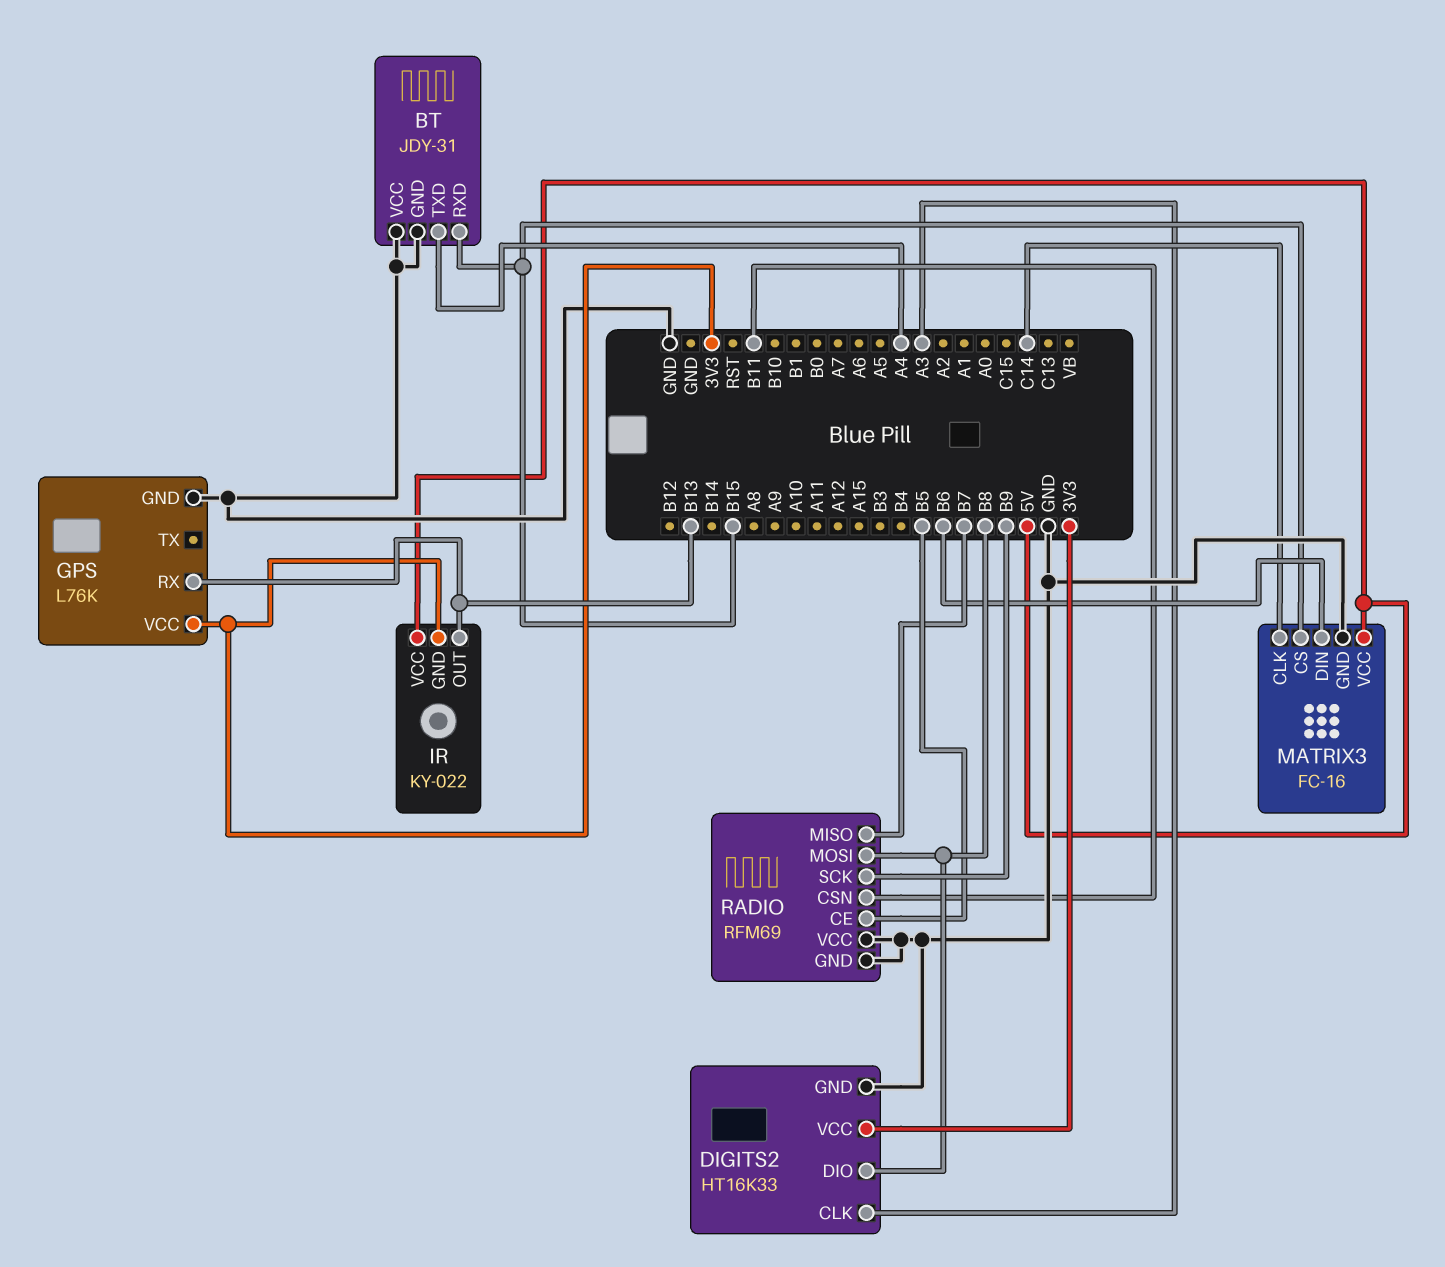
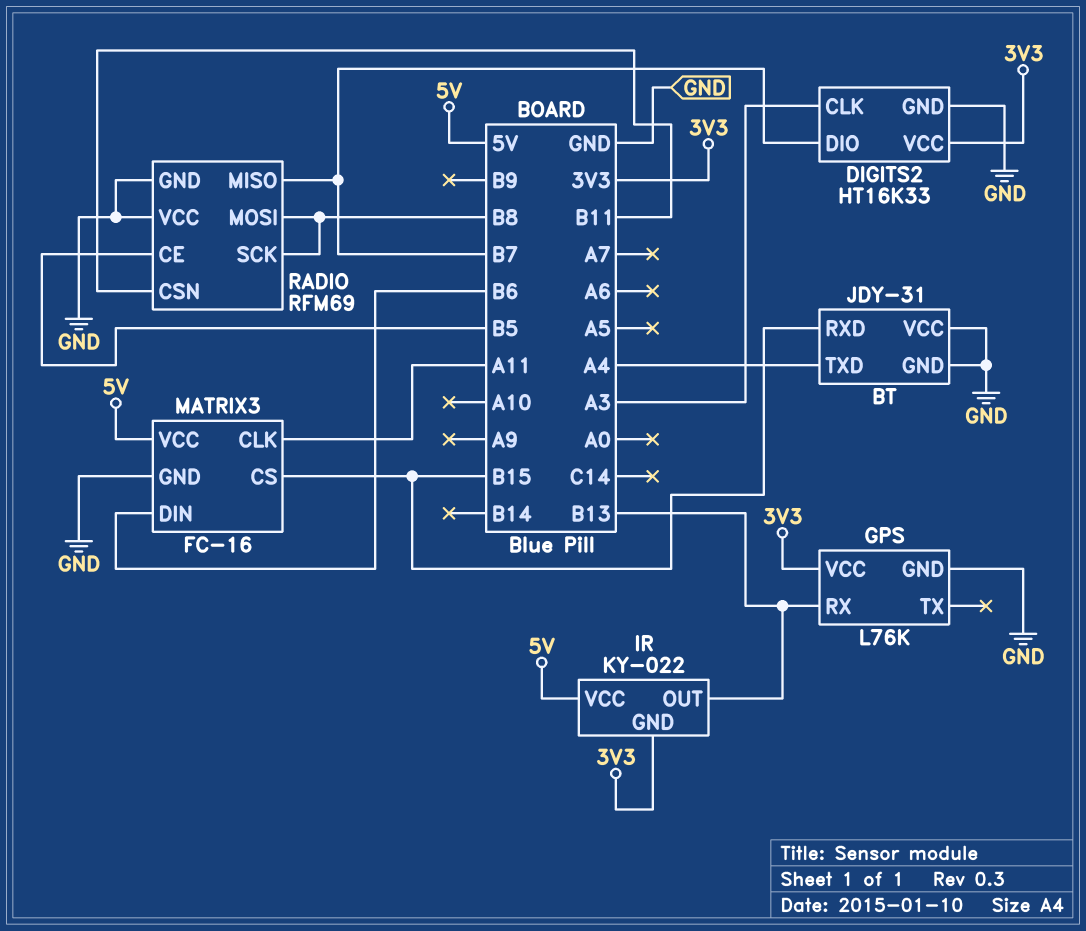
DIGITS2 pin DIO: B8 -> B7
MATRIX3 pin CLK: C14 -> A11
RADIO pin SCK: B9 -> B8

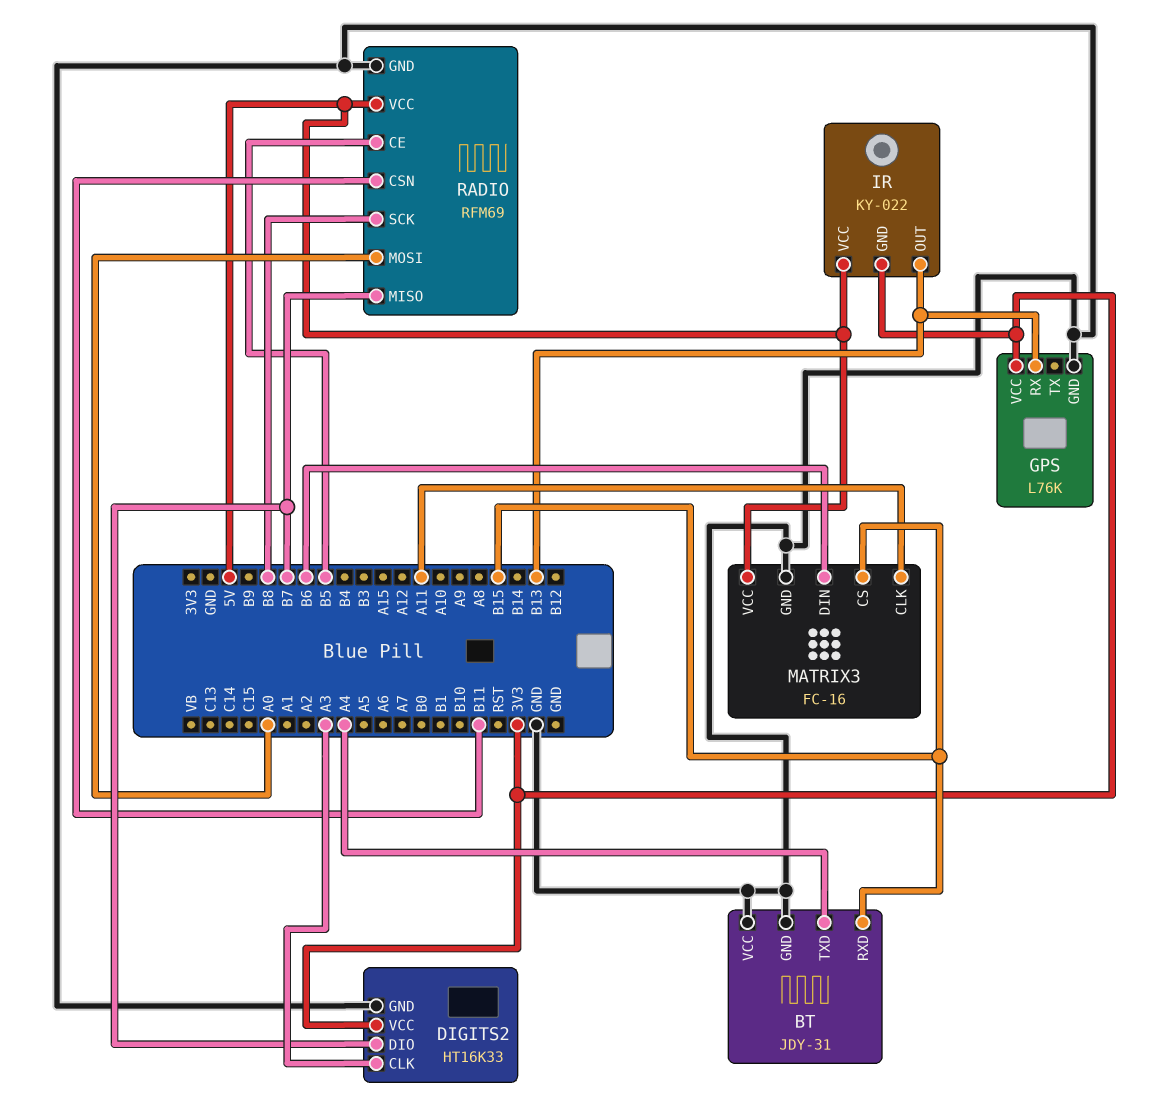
RADIO pin MOSI: B8 -> A0
RADIO pin VCC: GND -> 5V

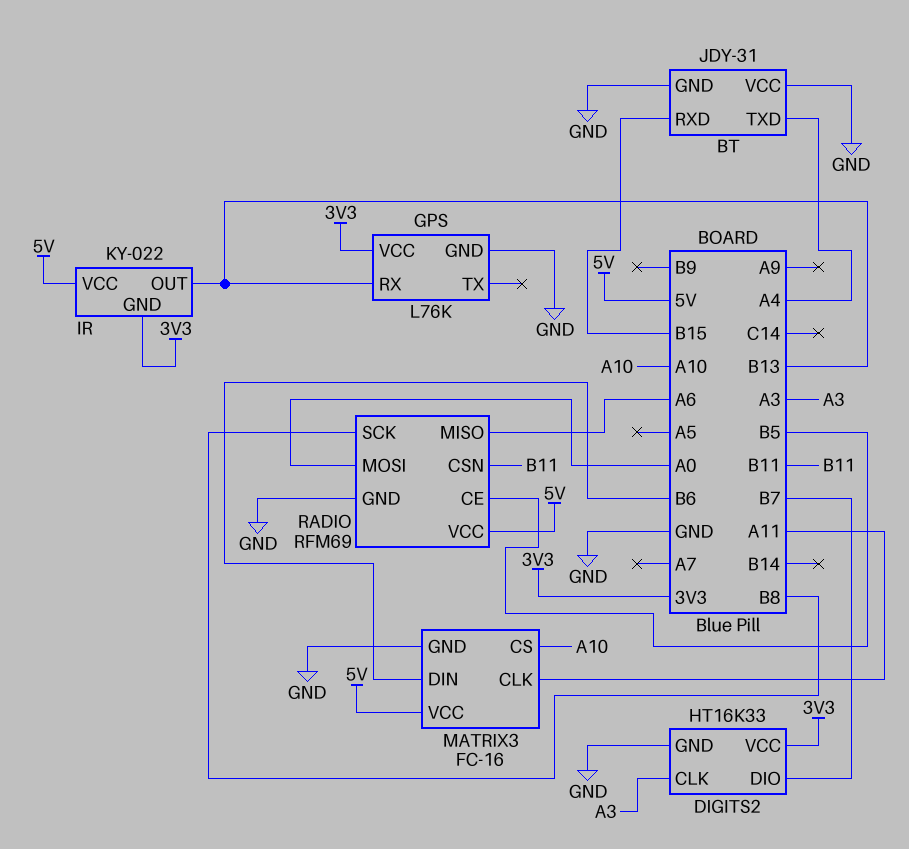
MATRIX3 pin CS: B15 -> A10
RADIO pin MISO: B7 -> A6

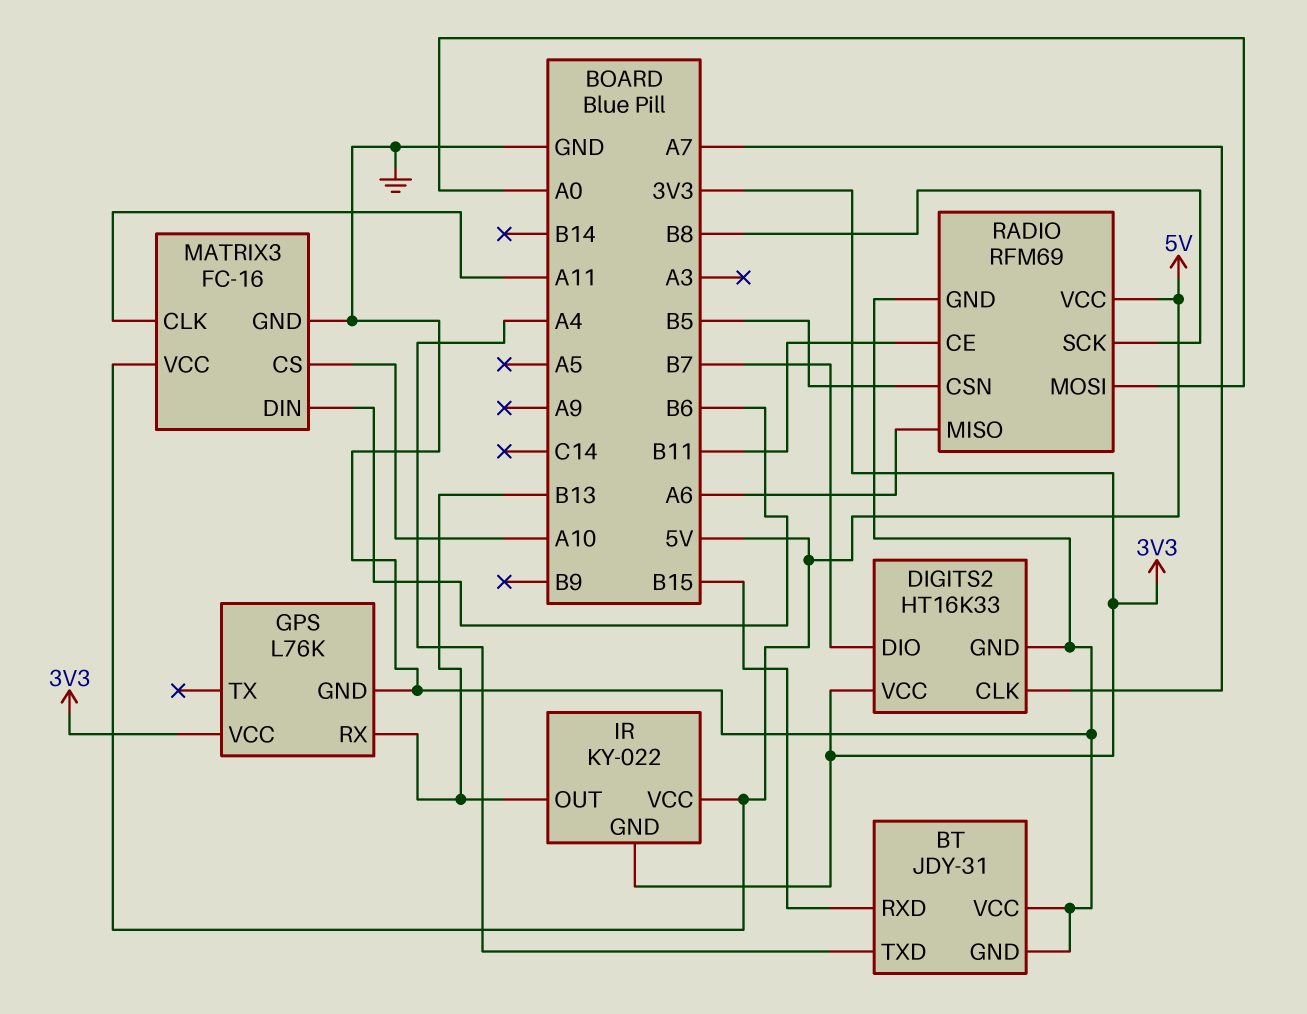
DIGITS2 pin CLK: A3 -> A7
RADIO pin CE: B5 -> B11
RADIO pin CSN: B11 -> B5

